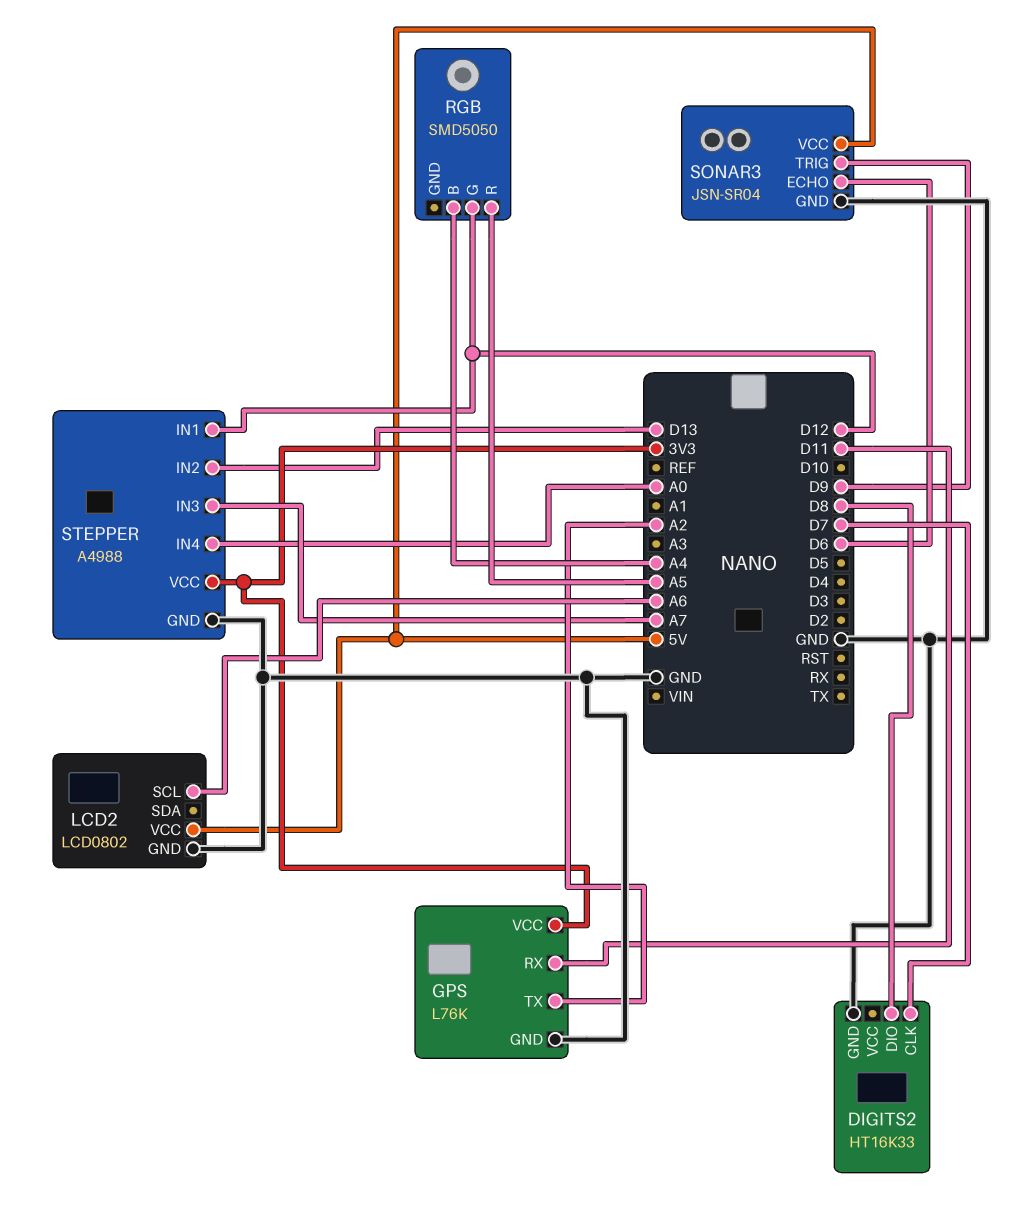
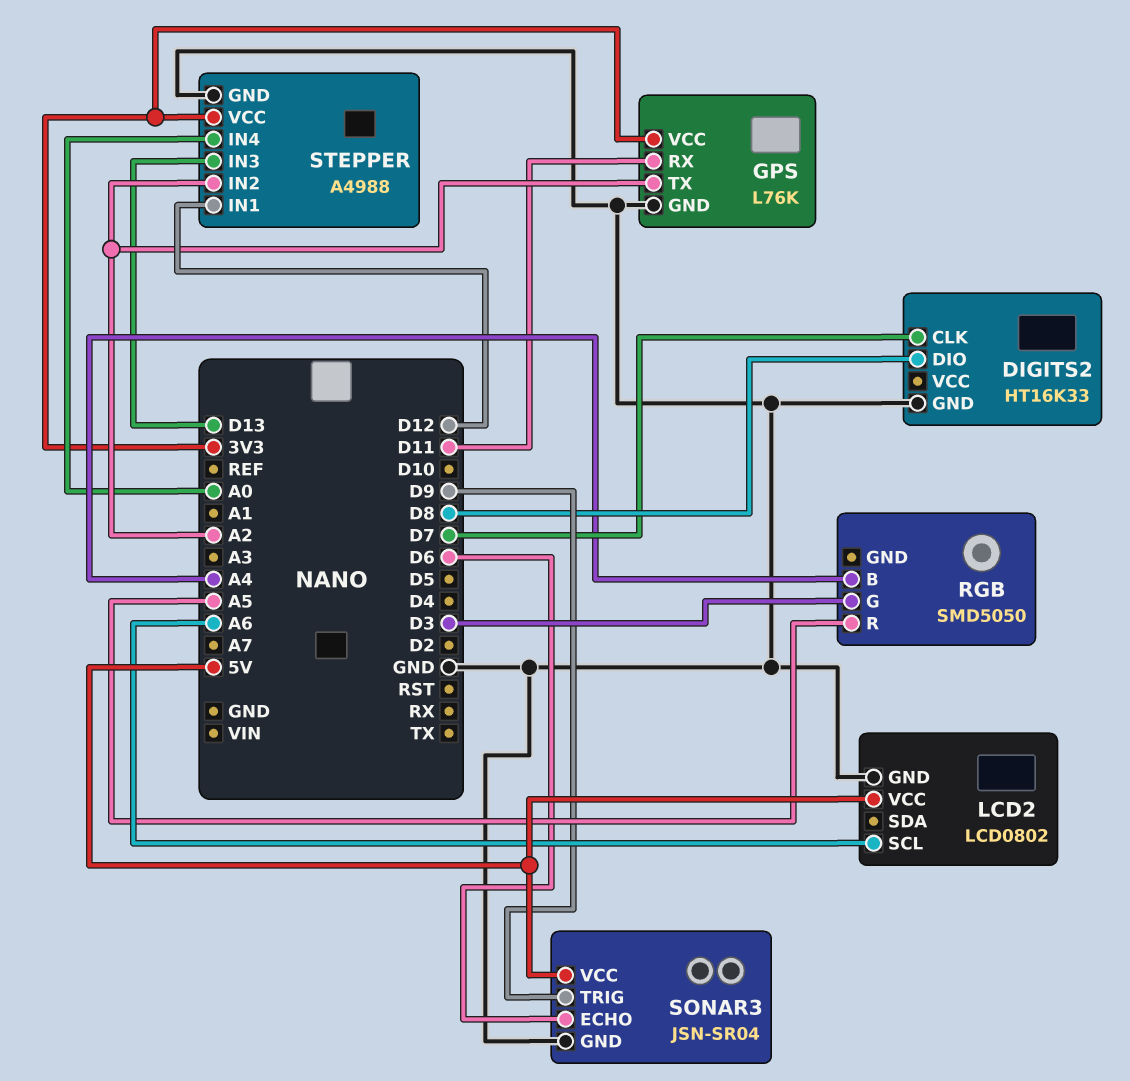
RGB pin G: D12 -> D3
STEPPER pin IN2: D13 -> A2
STEPPER pin IN3: A7 -> D13

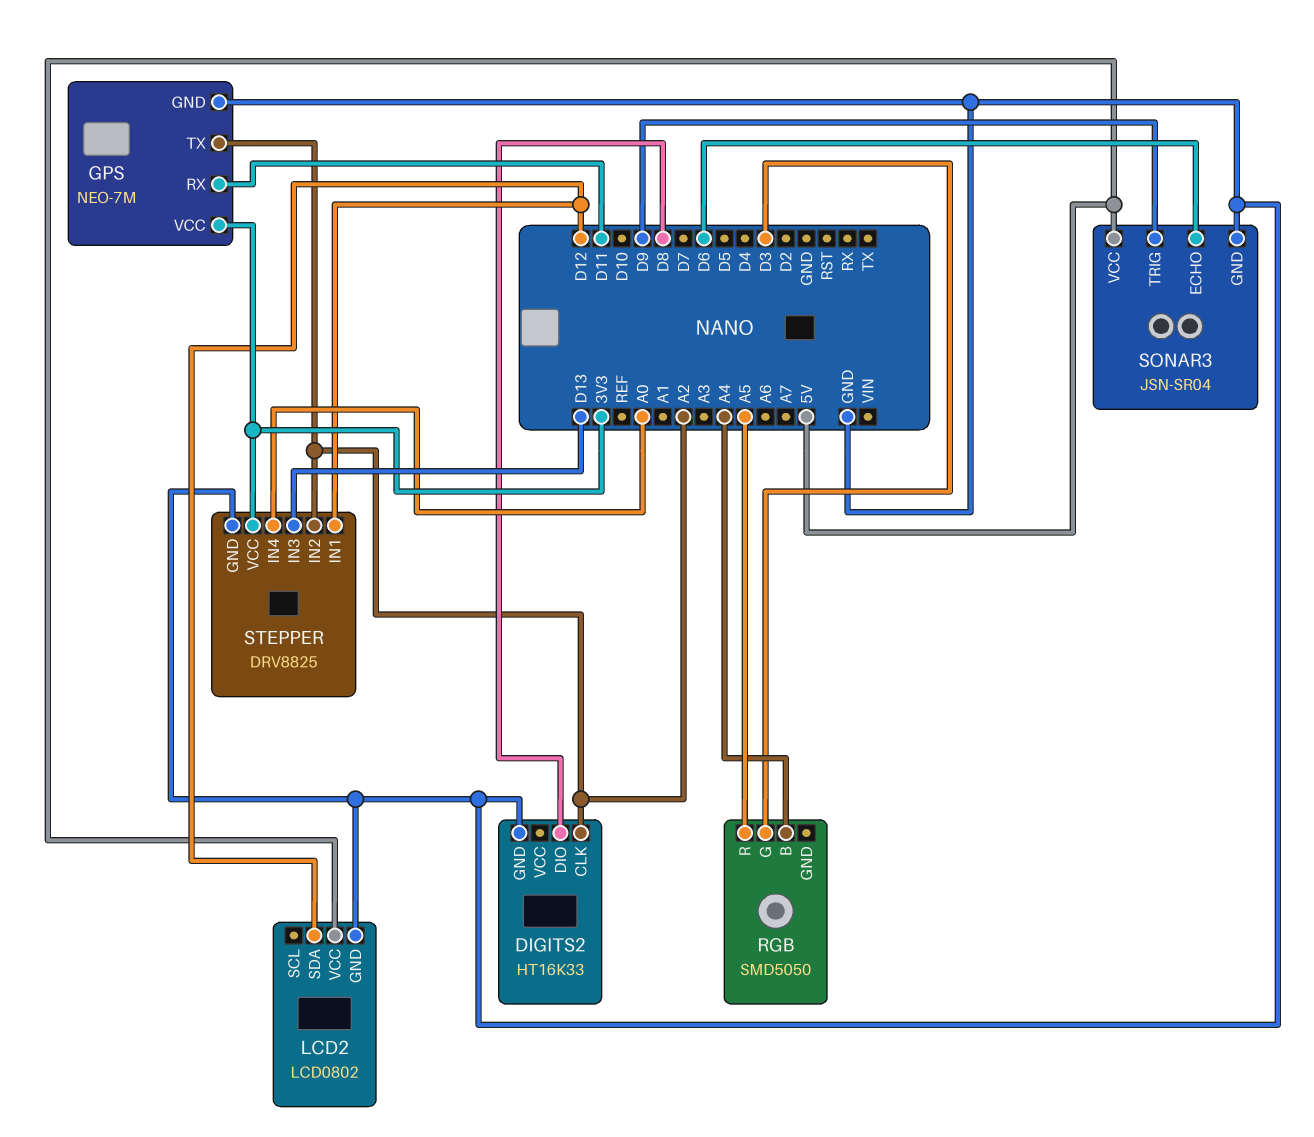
DIGITS2 pin CLK: D7 -> A2
GPS: L76K -> NEO-7M
LCD2 pin SCL: A6 -> none
LCD2 pin SDA: none -> D12
STEPPER: A4988 -> DRV8825

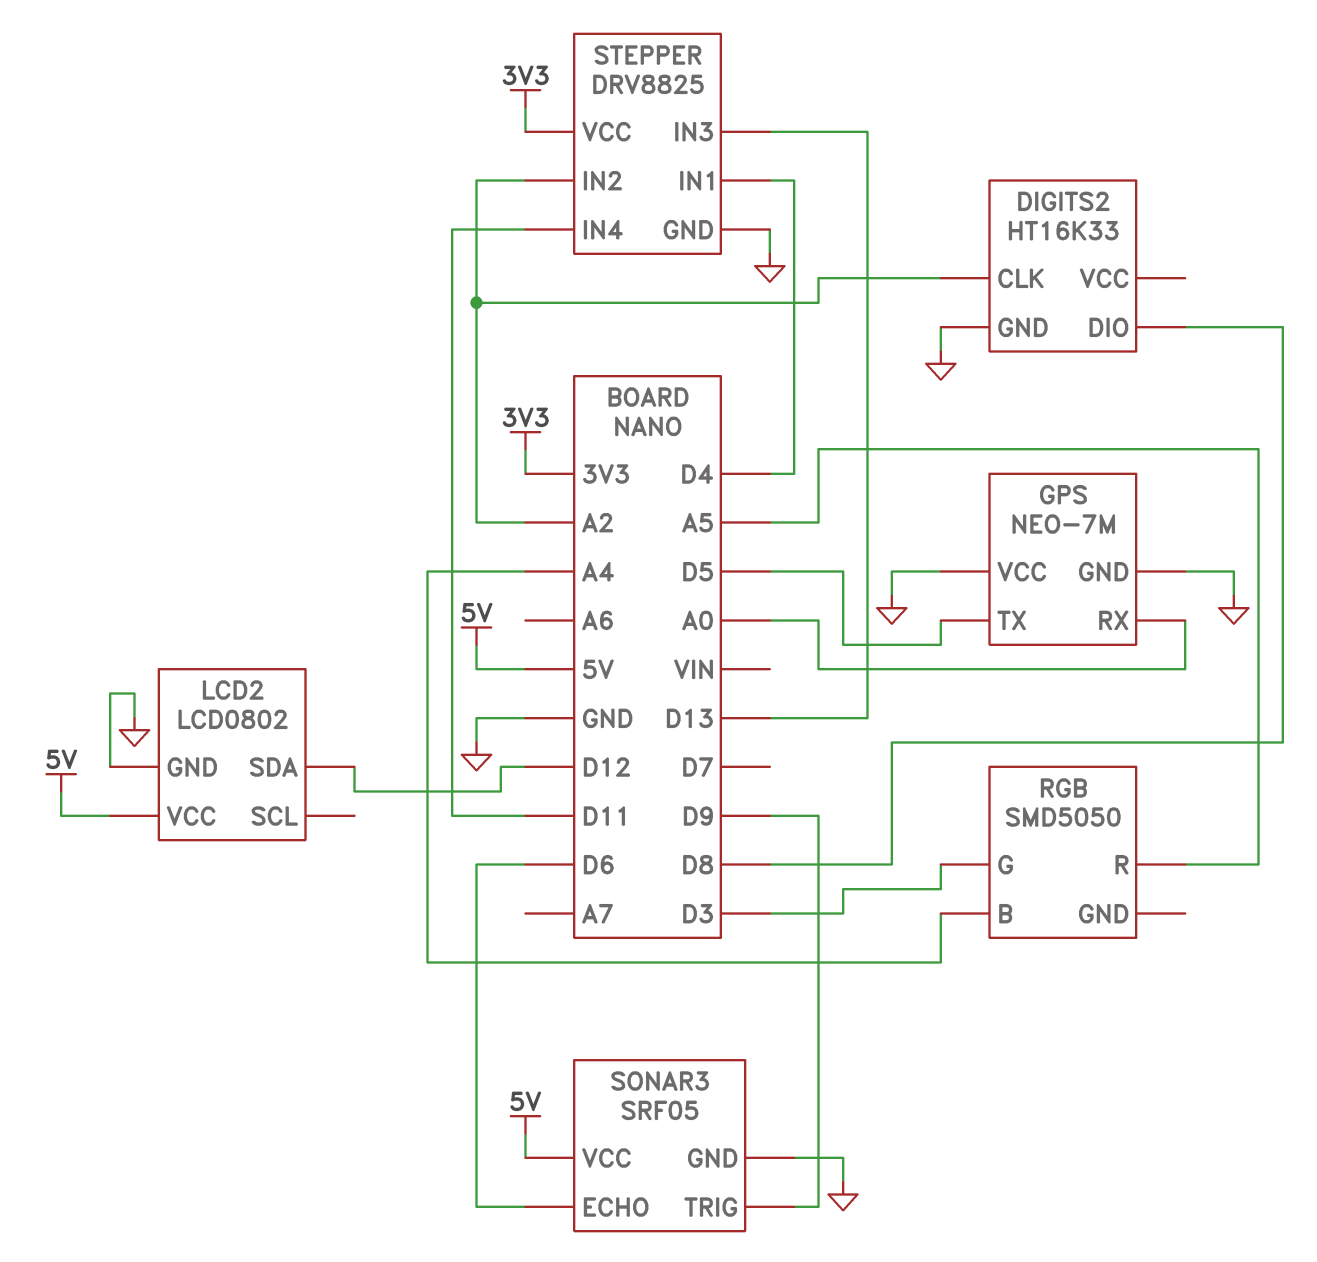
GPS pin RX: D11 -> A0
GPS pin TX: A2 -> D5
GPS pin VCC: 3V3 -> GND
SONAR3: JSN-SR04 -> SRF05
STEPPER pin IN1: D12 -> D4
STEPPER pin IN4: A0 -> D11

